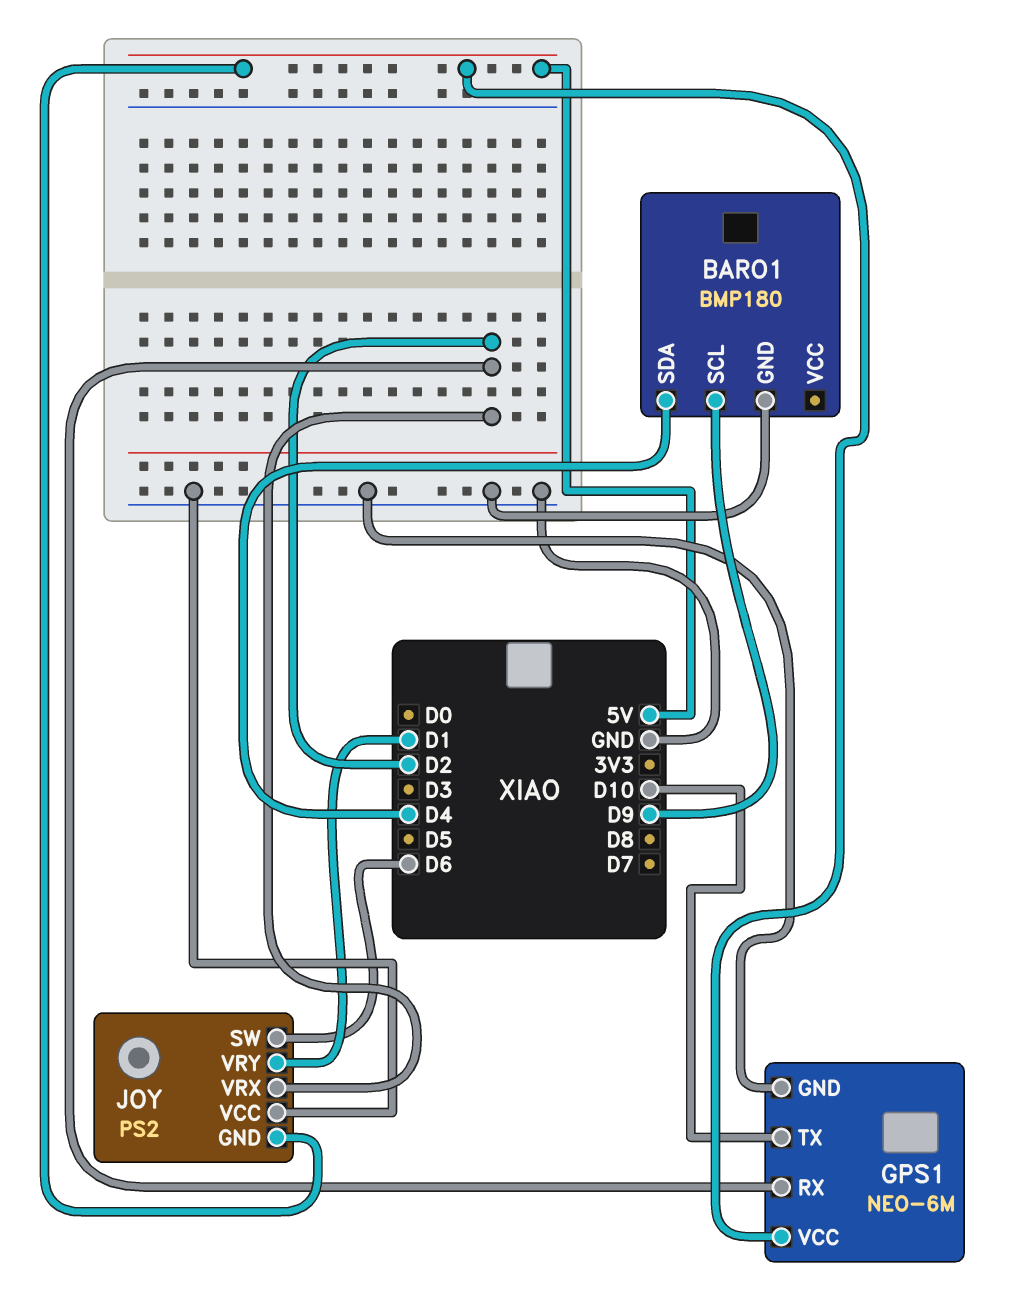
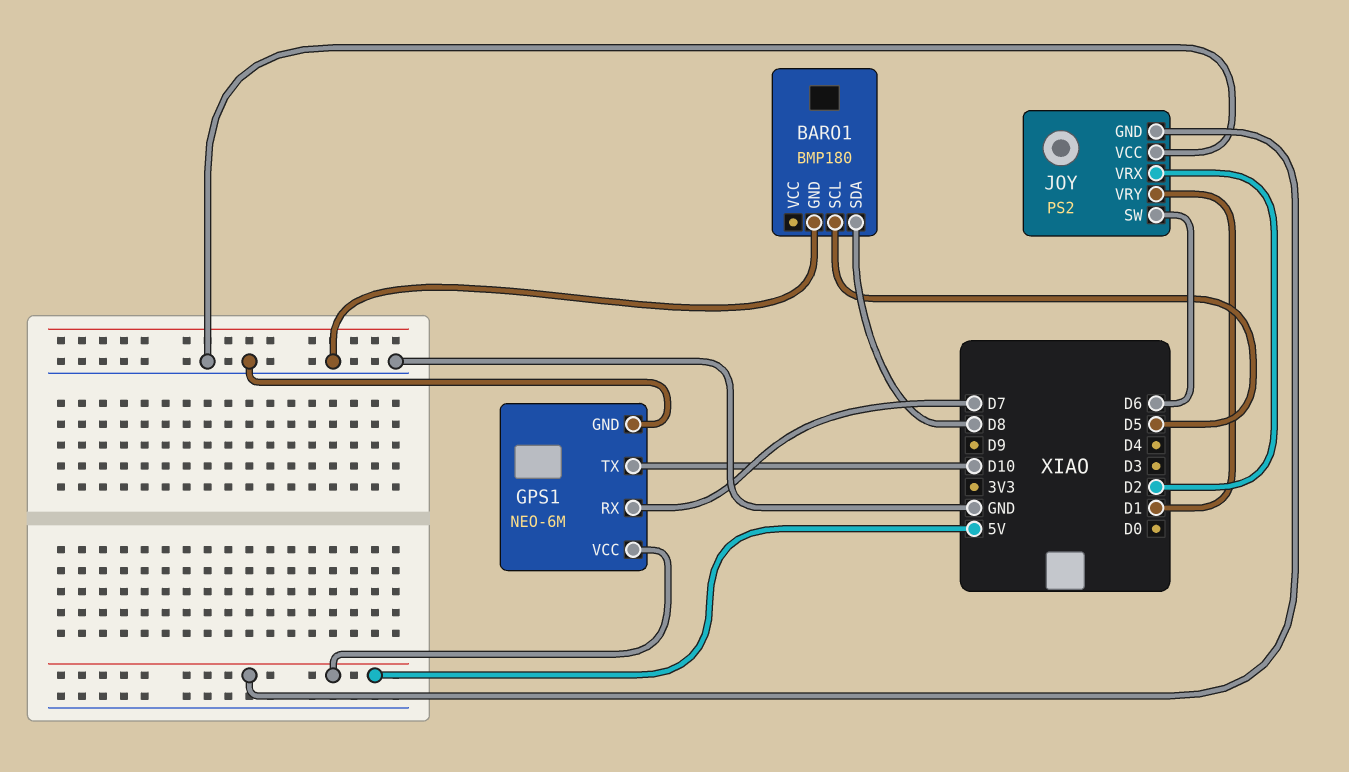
BARO1 pin SCL: D9 -> D5
BARO1 pin SDA: D4 -> D8
GPS1 pin RX: D2 -> D7

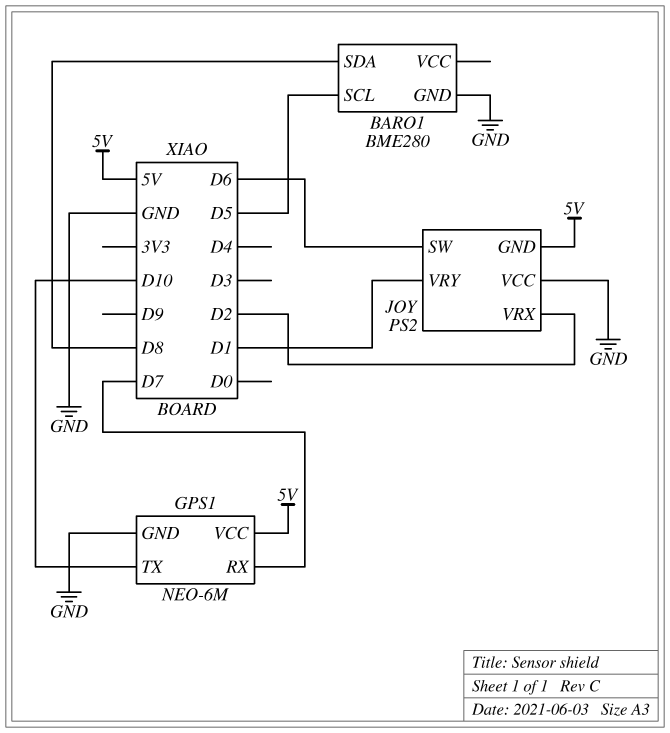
BARO1: BMP180 -> BME280

